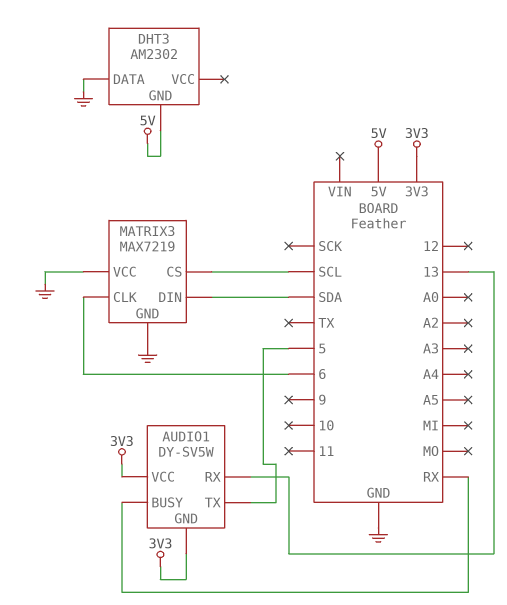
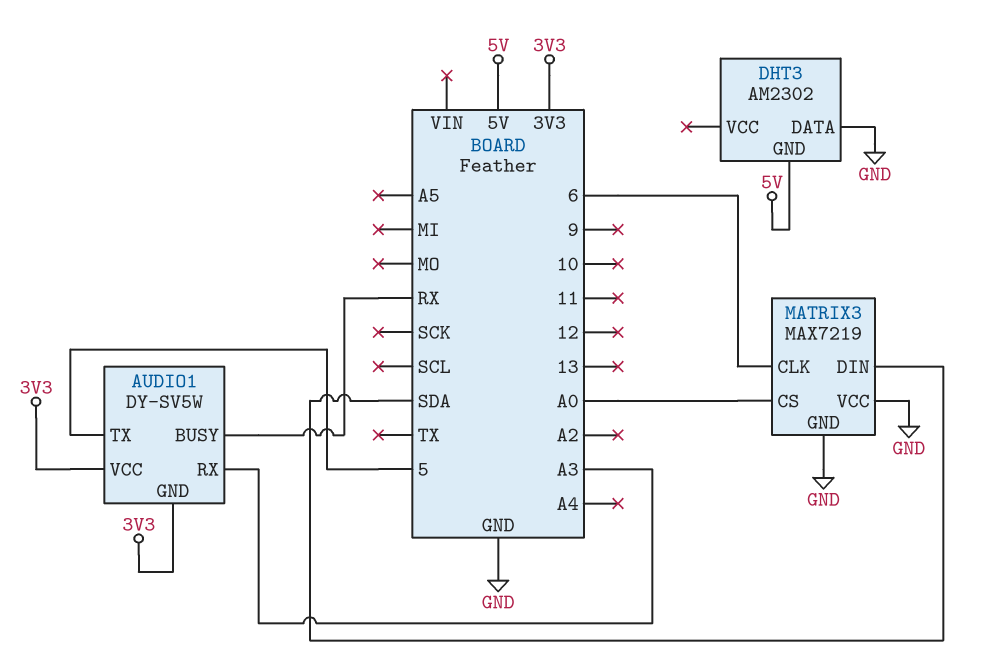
AUDIO1 pin RX: 13 -> A3
MATRIX3 pin CS: SCL -> A0

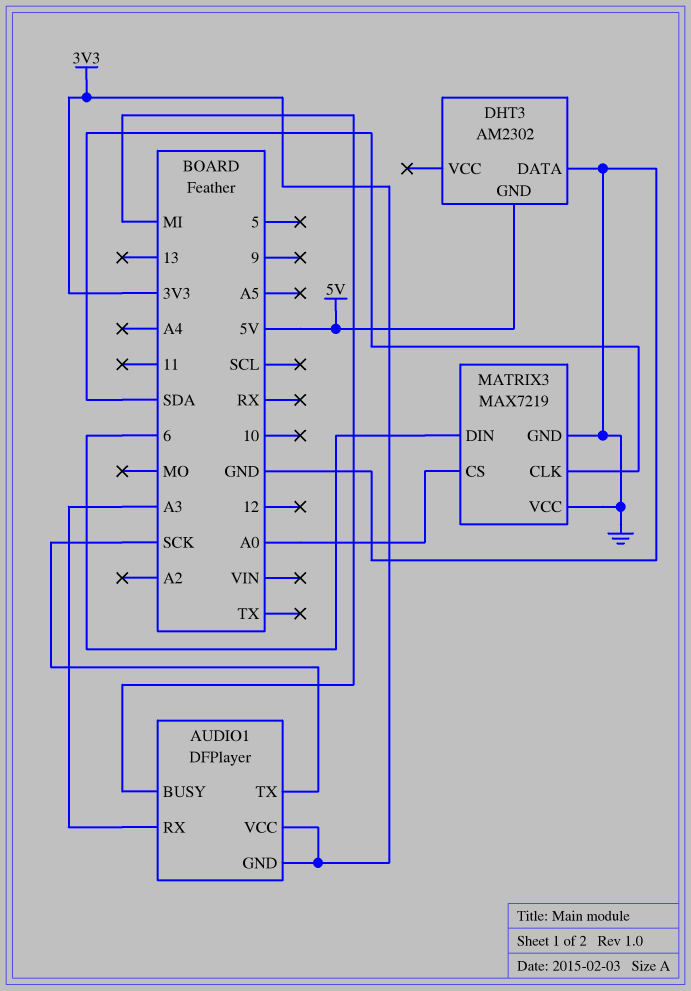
AUDIO1: DY-SV5W -> DFPlayer
AUDIO1 pin BUSY: RX -> MI
AUDIO1 pin TX: 5 -> SCK
MATRIX3 pin CLK: 6 -> SDA
MATRIX3 pin DIN: SDA -> 6

